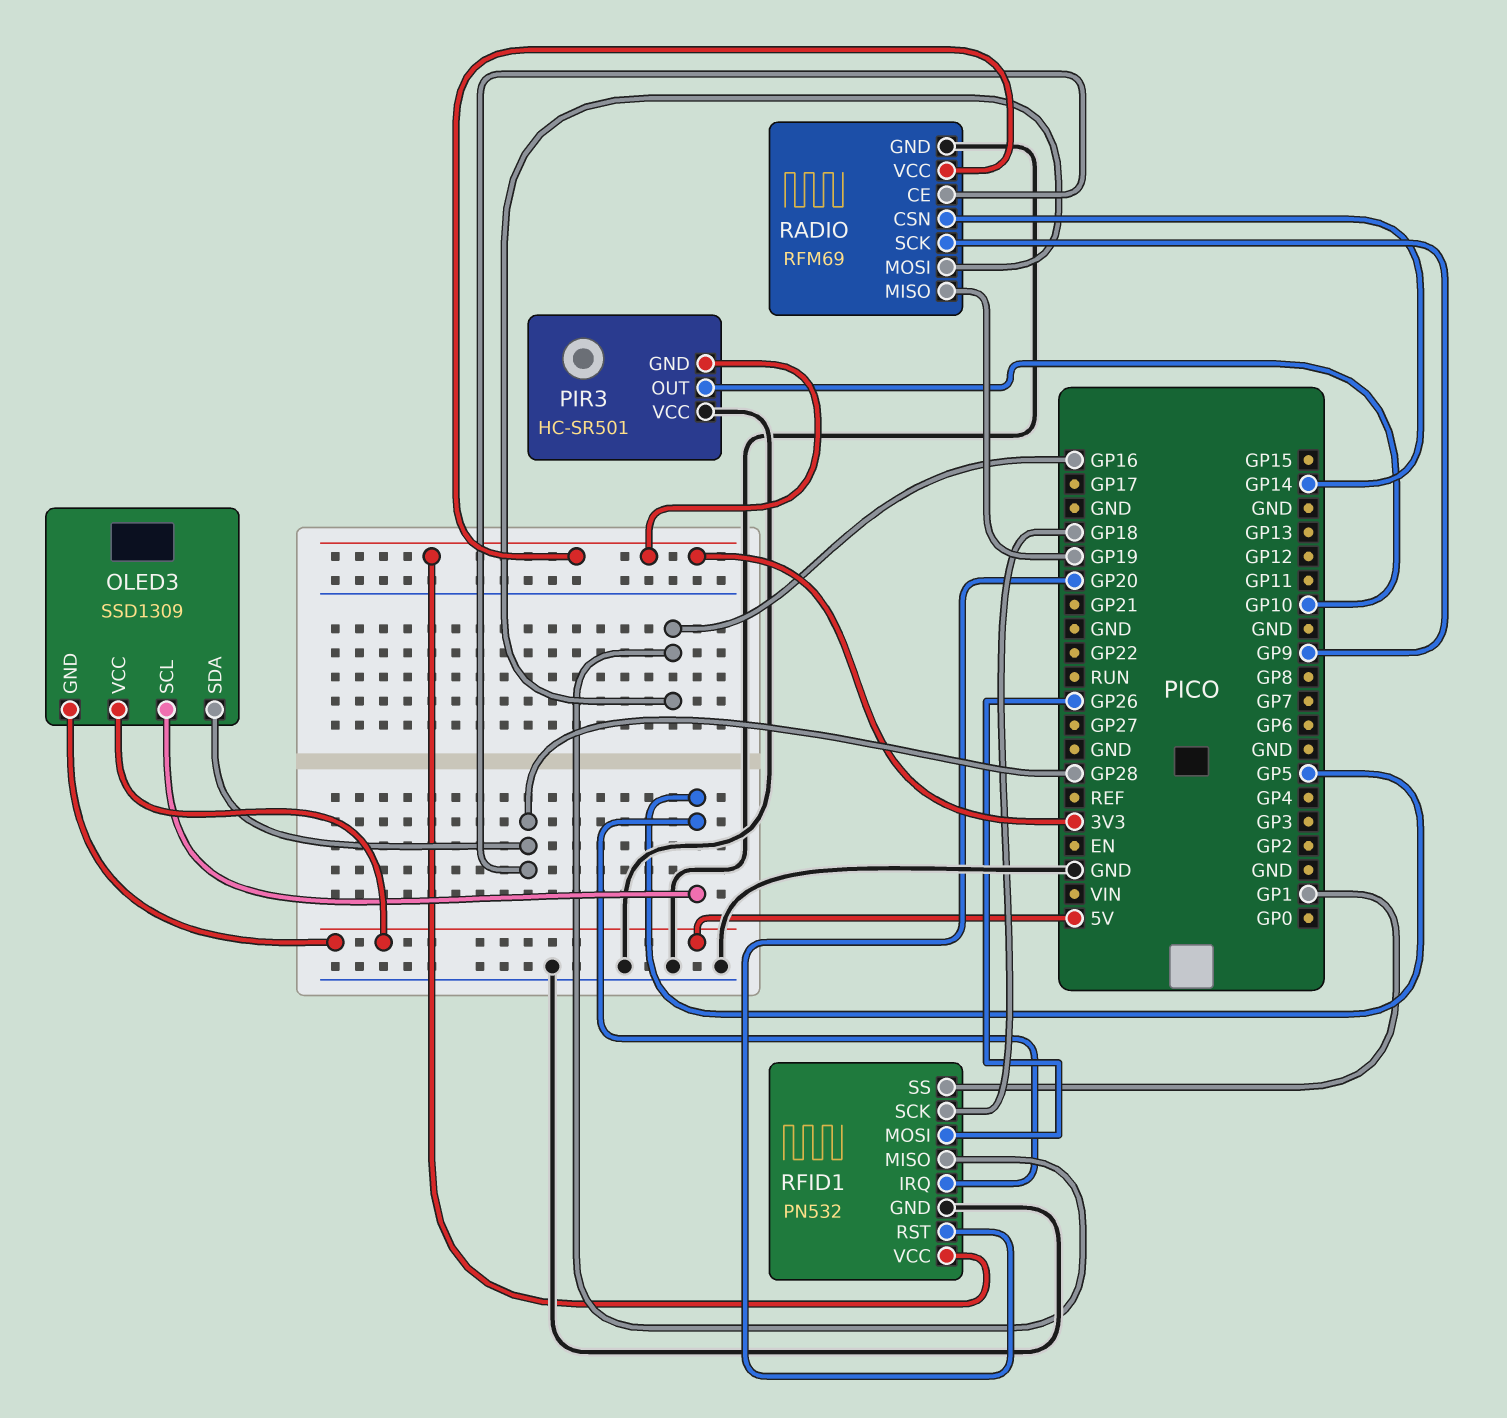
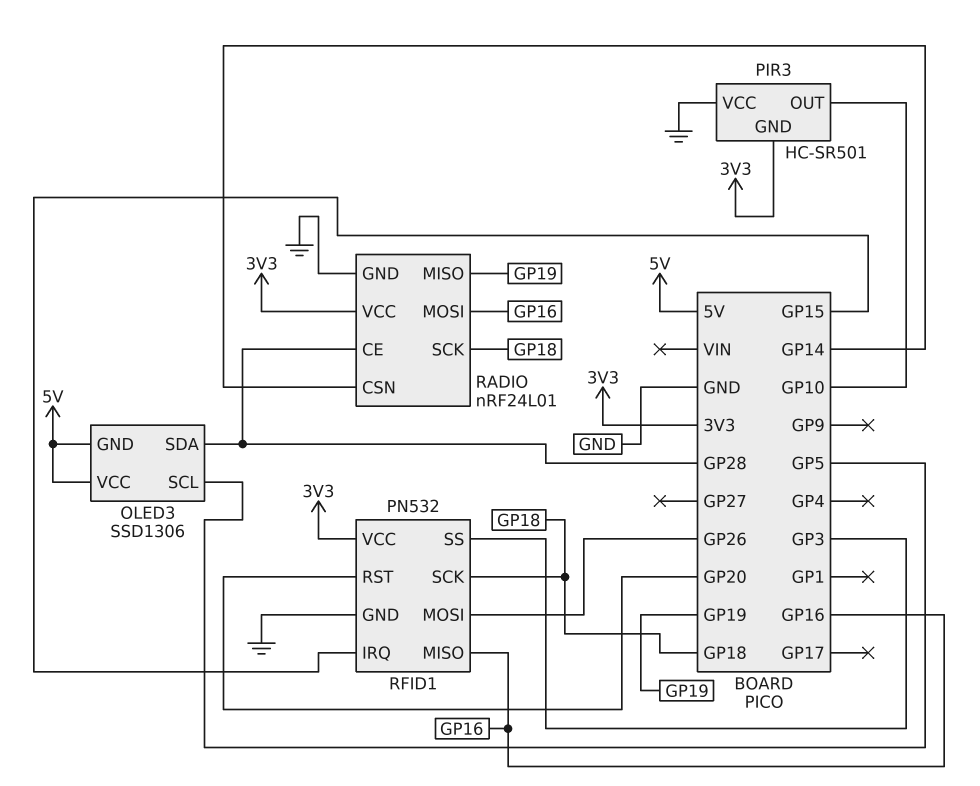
OLED3: SSD1309 -> SSD1306
RADIO: RFM69 -> nRF24L01
RADIO pin SCK: GP9 -> GP18
RFID1 pin IRQ: GP5 -> GP15
RFID1 pin SS: GP1 -> GP3

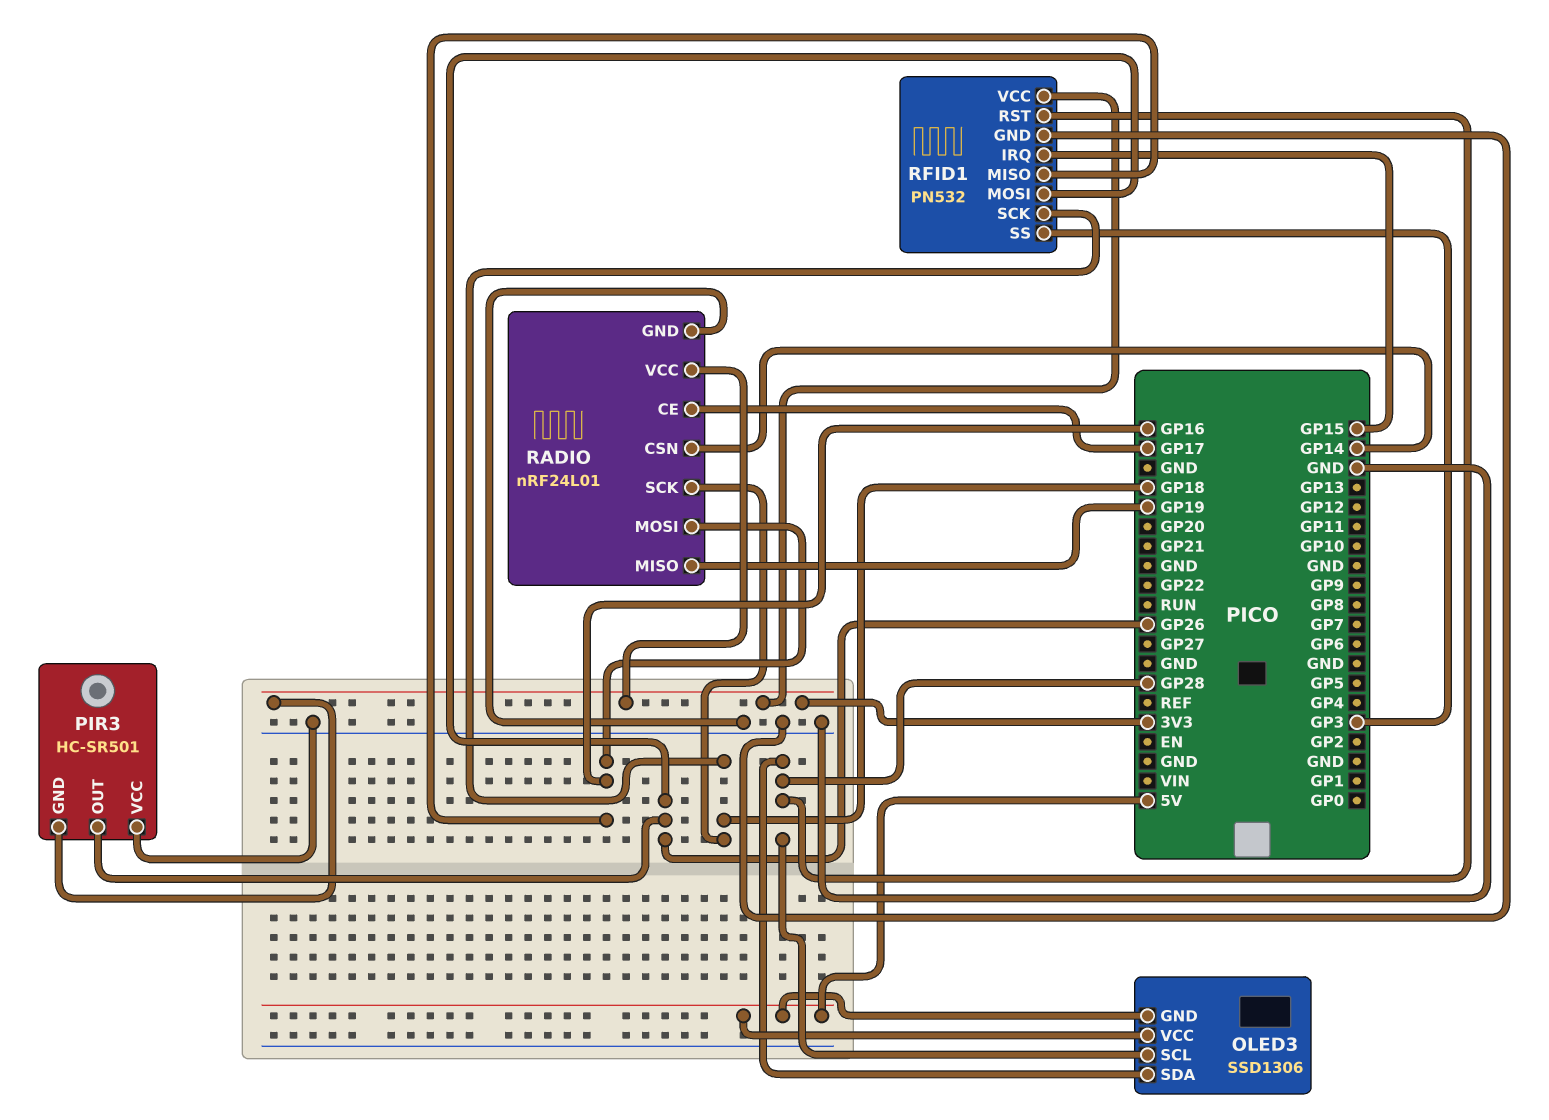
OLED3 pin SCL: GP5 -> GP28
PIR3 pin OUT: GP10 -> GP26
RADIO pin CE: GP28 -> GP17
RFID1 pin RST: GP20 -> GP28

